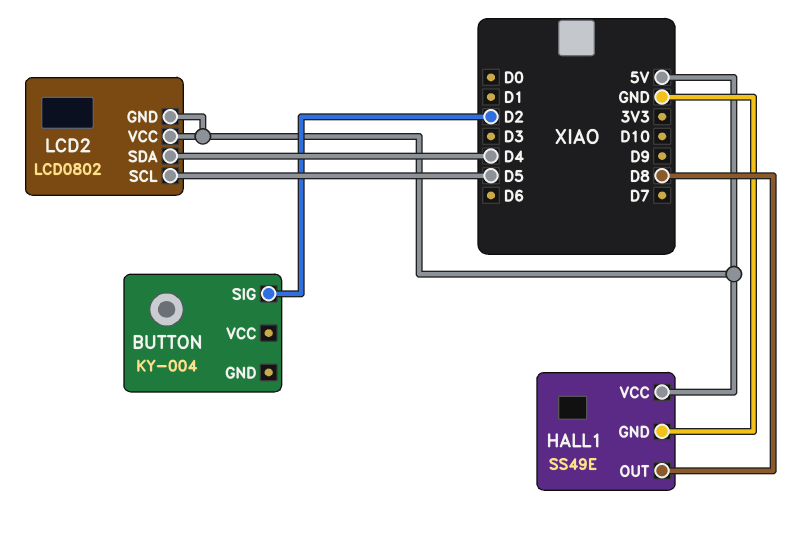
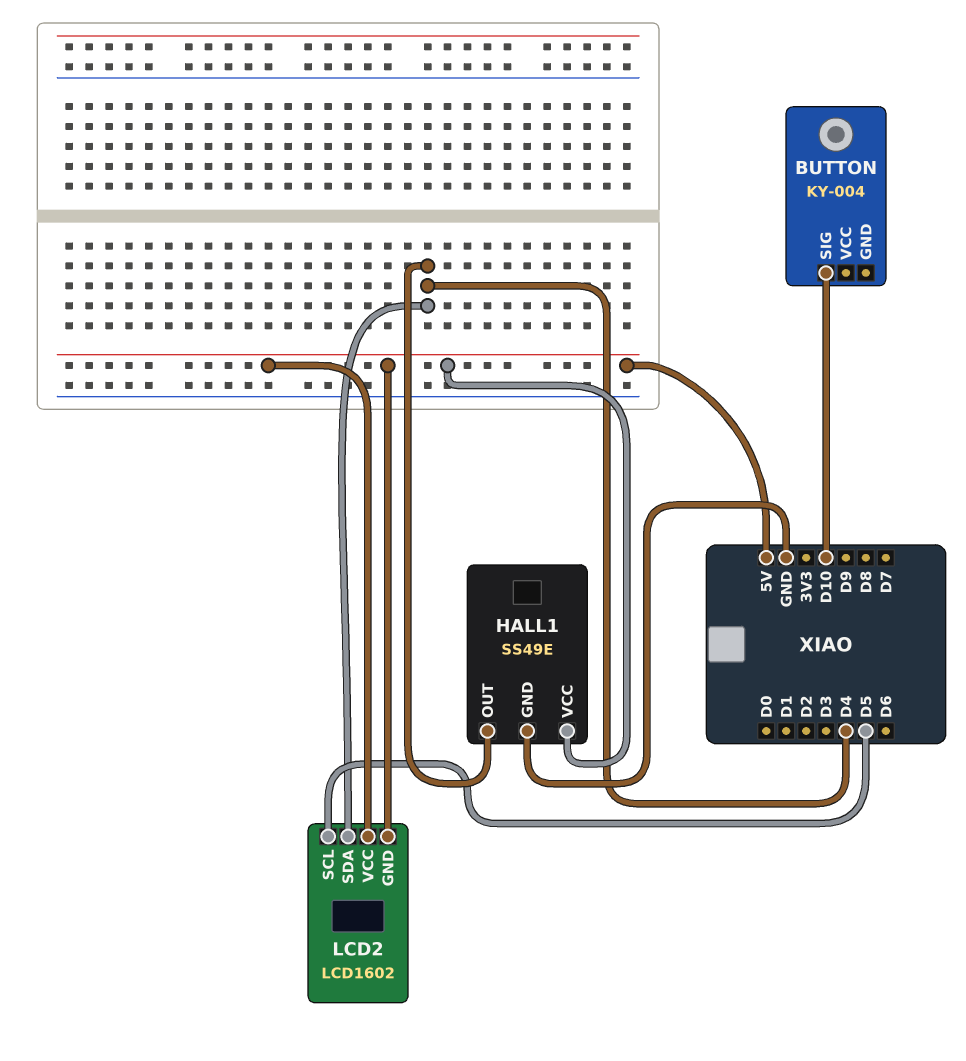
BUTTON pin SIG: D2 -> D10
HALL1 pin OUT: D8 -> D4
LCD2: LCD0802 -> LCD1602

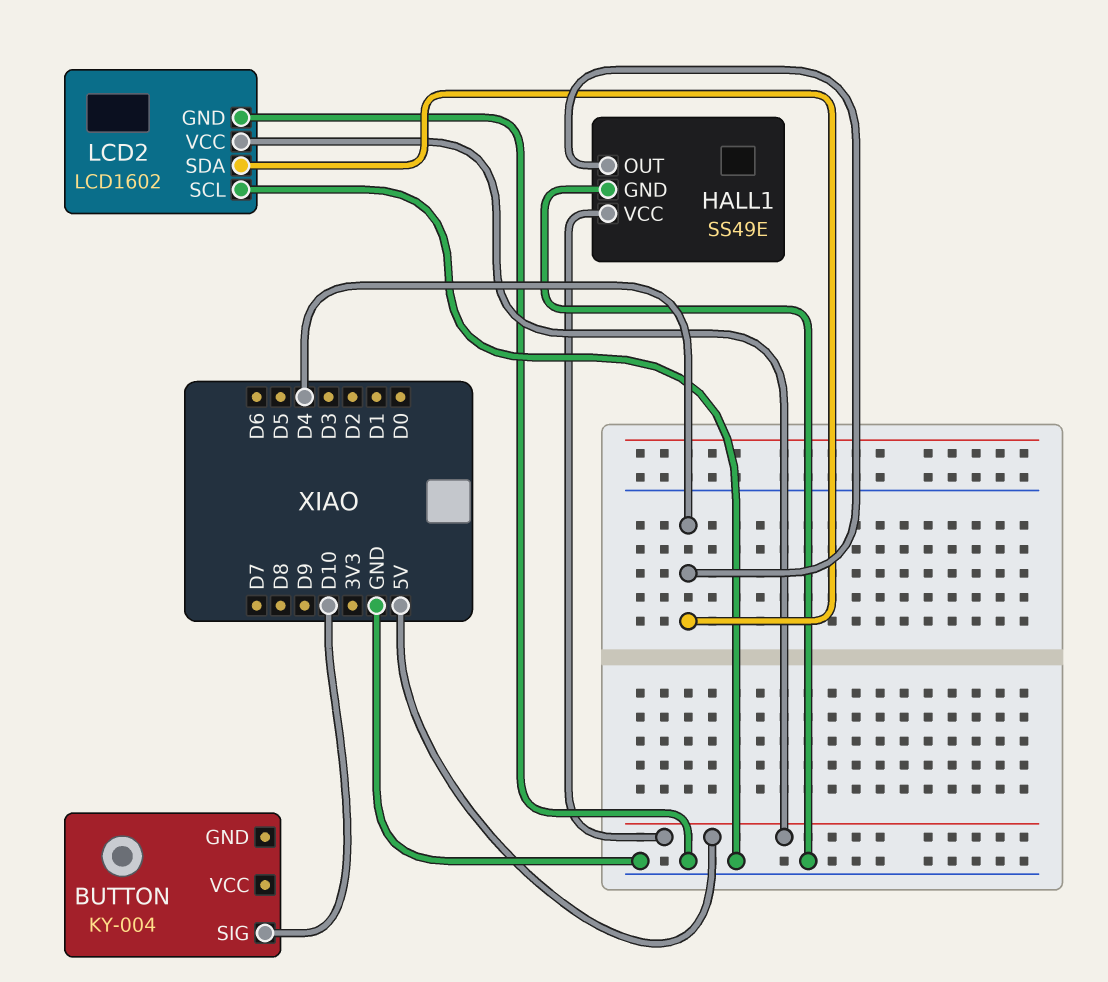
LCD2 pin GND: 5V -> GND
LCD2 pin SCL: D5 -> GND

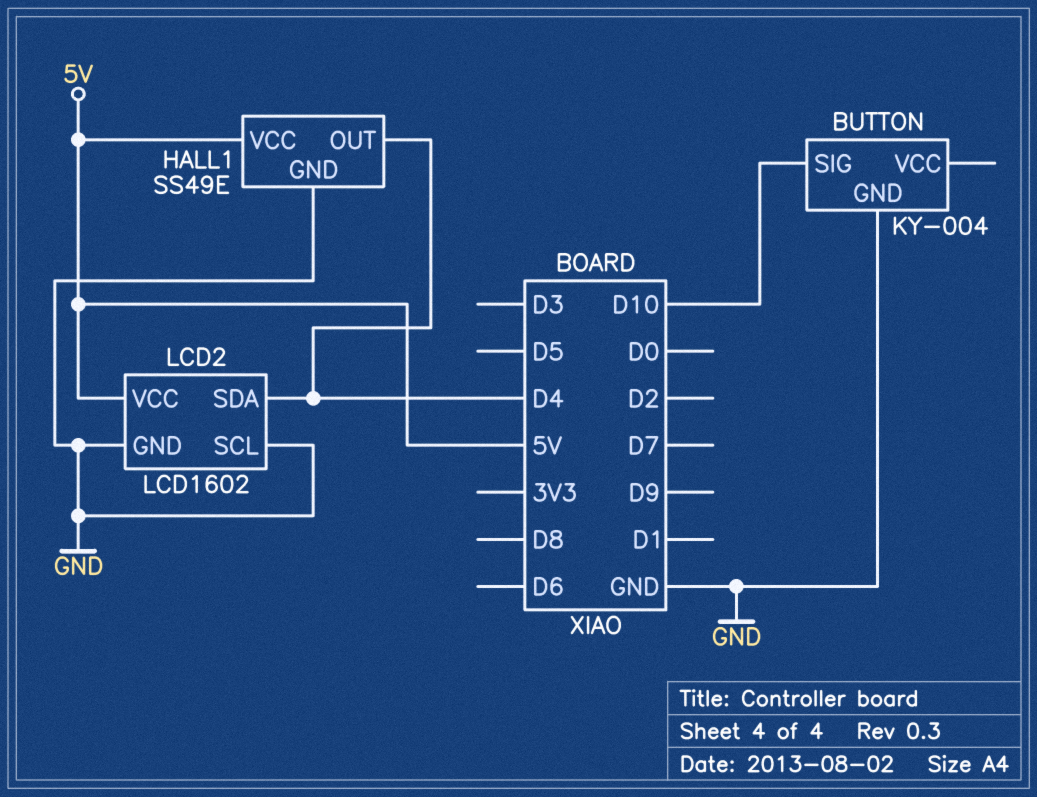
BUTTON pin GND: none -> GND

